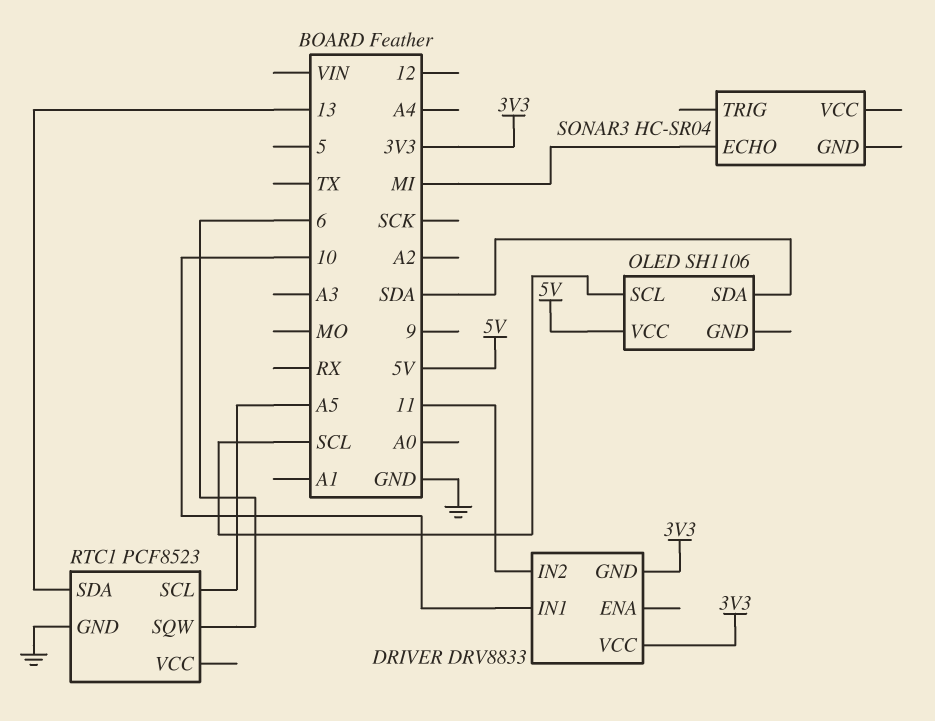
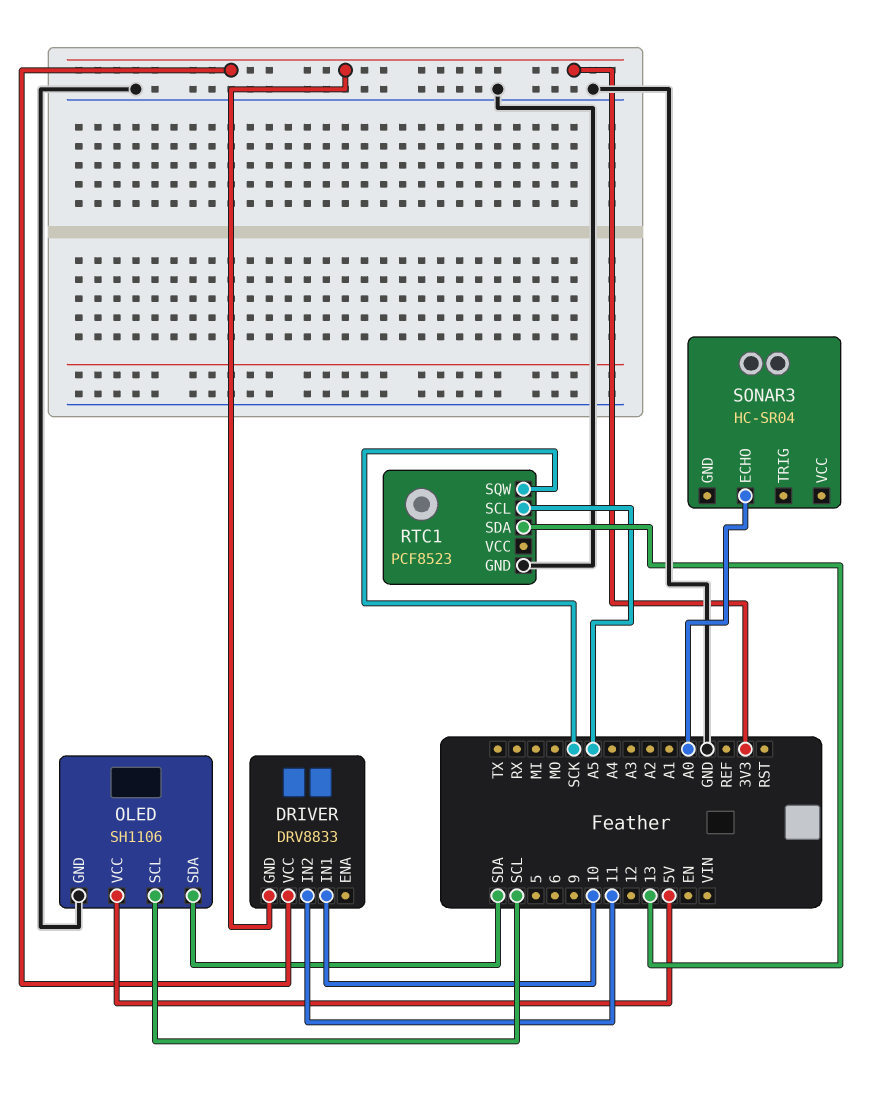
OLED pin GND: none -> GND
RTC1 pin SQW: 6 -> SCK
SONAR3 pin ECHO: MI -> A0

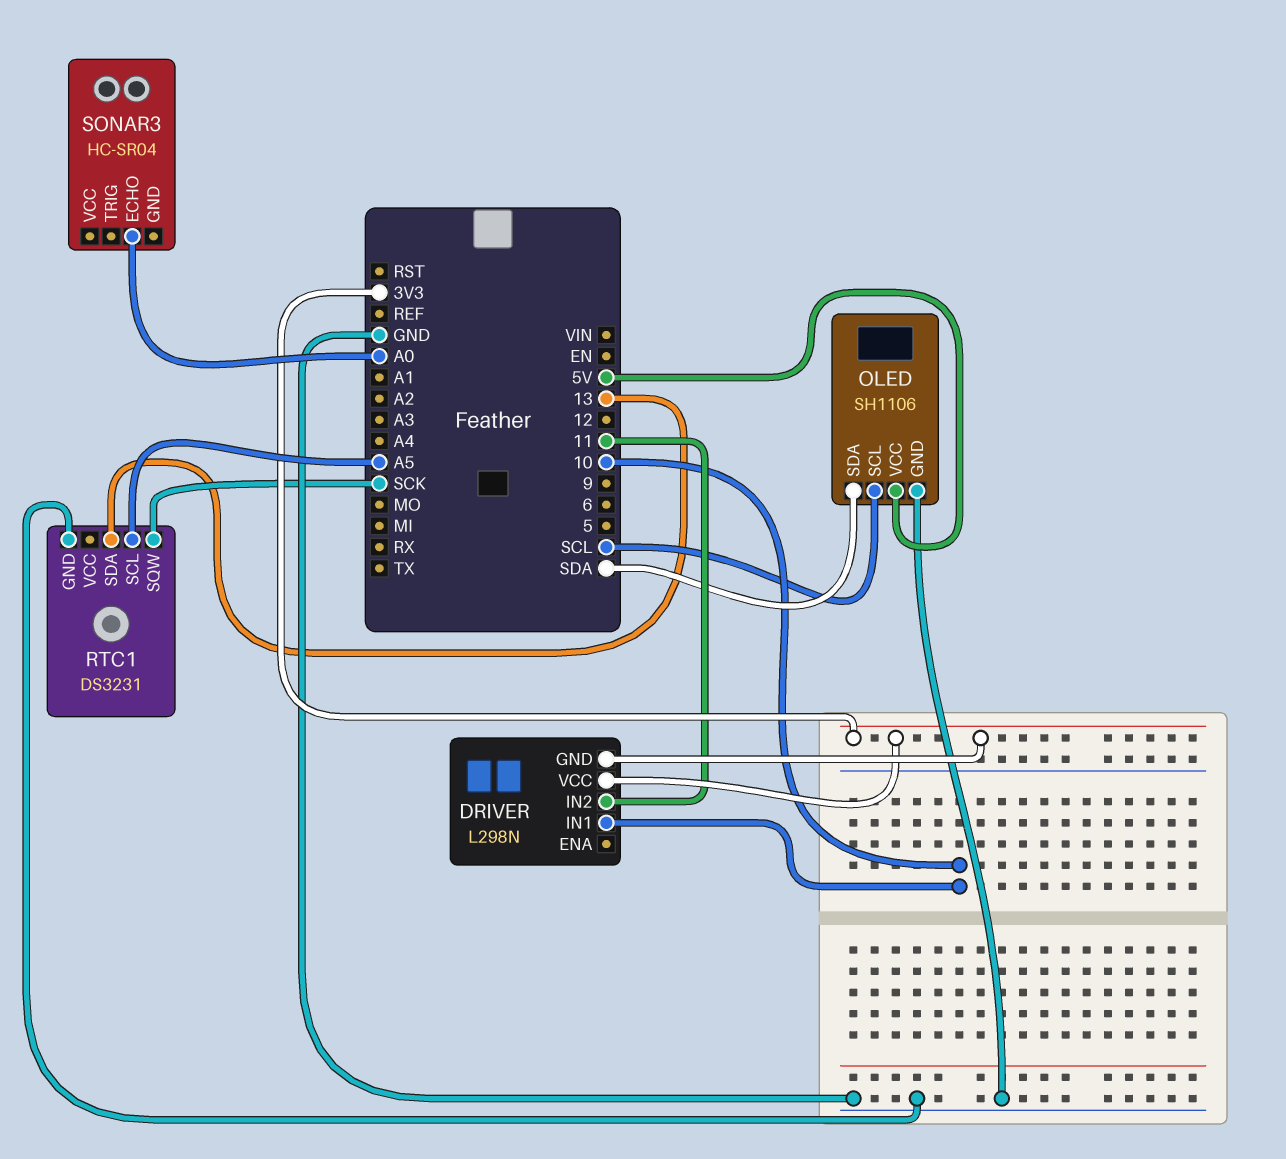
DRIVER: DRV8833 -> L298N
RTC1: PCF8523 -> DS3231

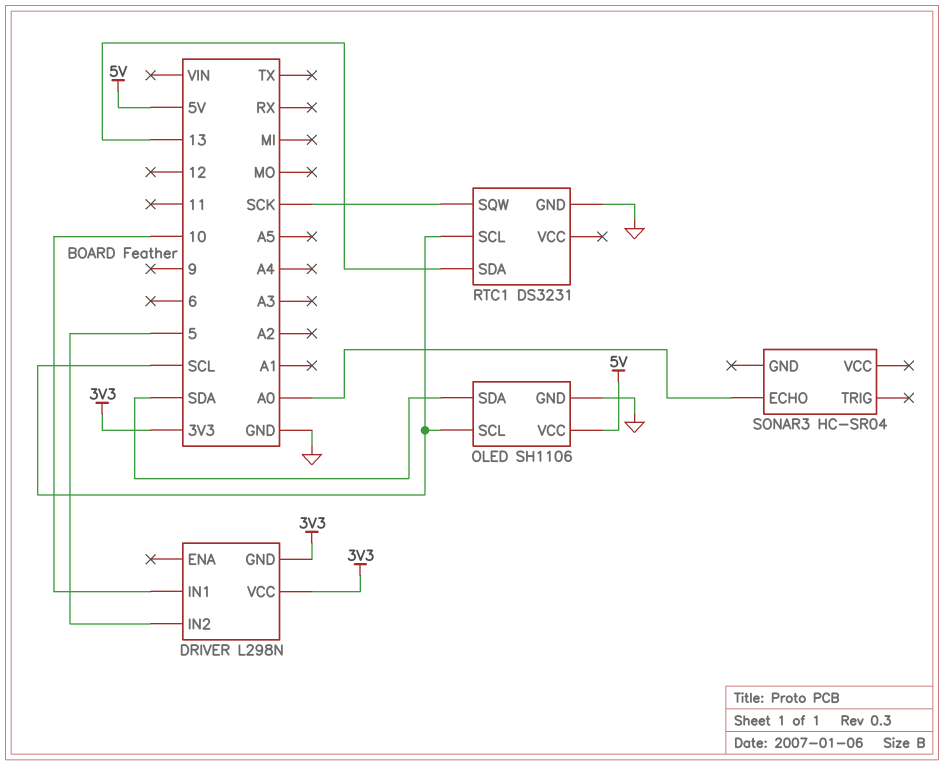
DRIVER pin IN2: 11 -> 5
RTC1 pin SCL: A5 -> SCL

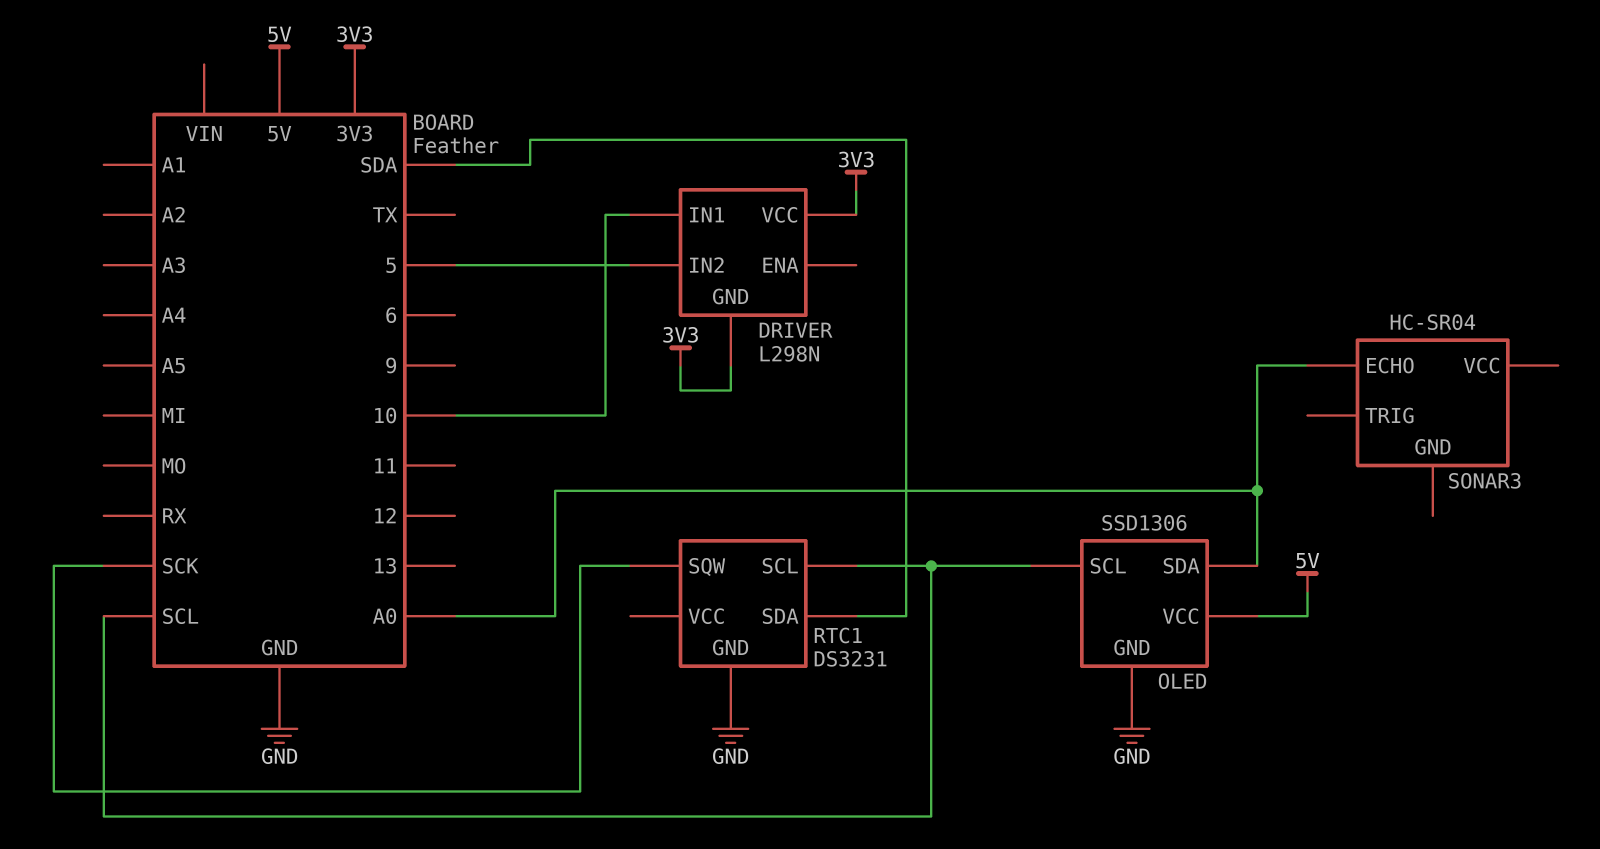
OLED: SH1106 -> SSD1306
OLED pin SDA: SDA -> A0
RTC1 pin SDA: 13 -> SDA

